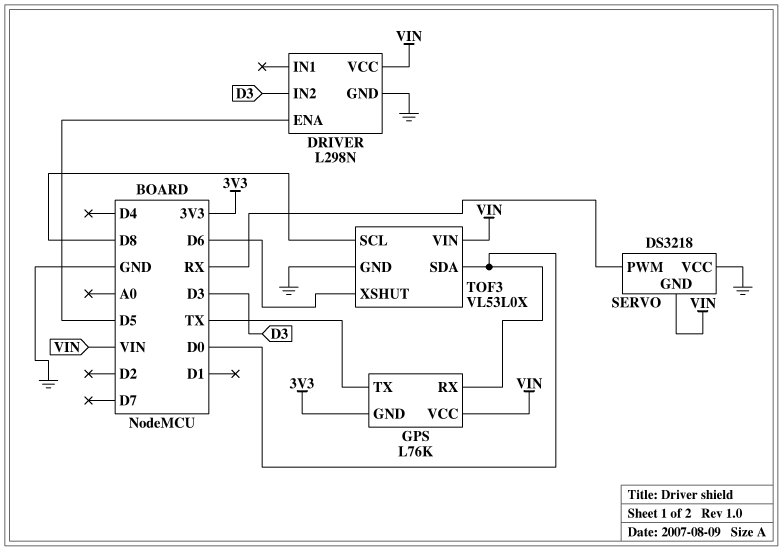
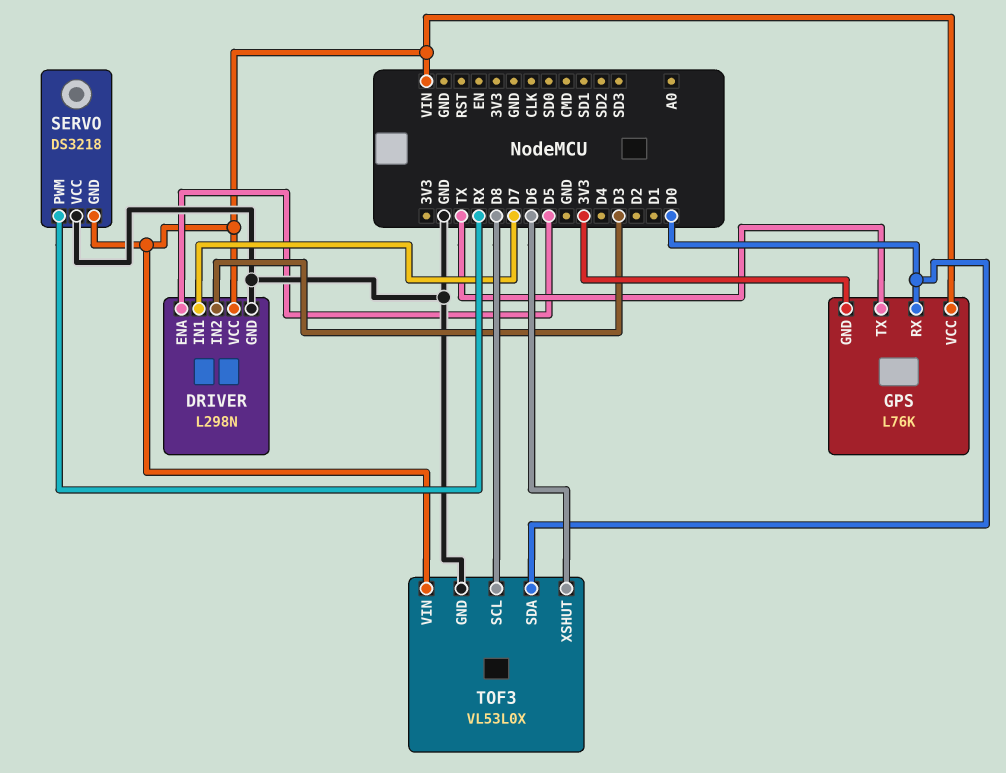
DRIVER pin IN1: none -> D7

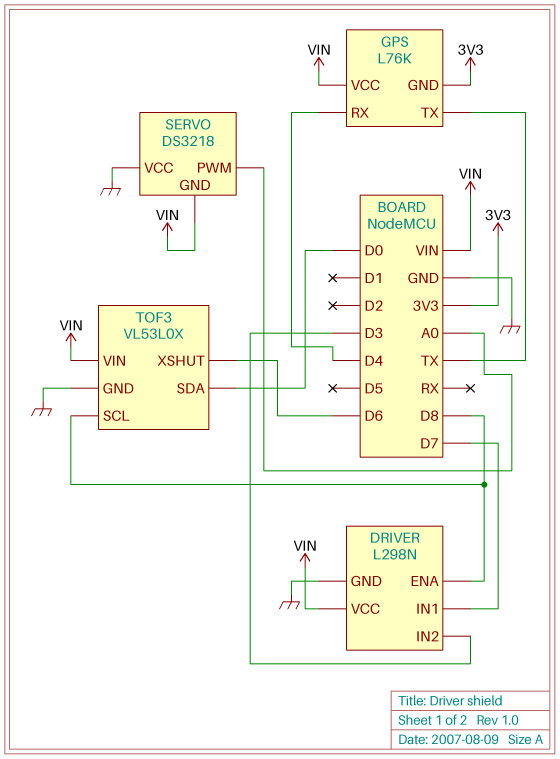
DRIVER pin ENA: D5 -> D8
GPS pin RX: D0 -> D4
SERVO pin PWM: RX -> A0

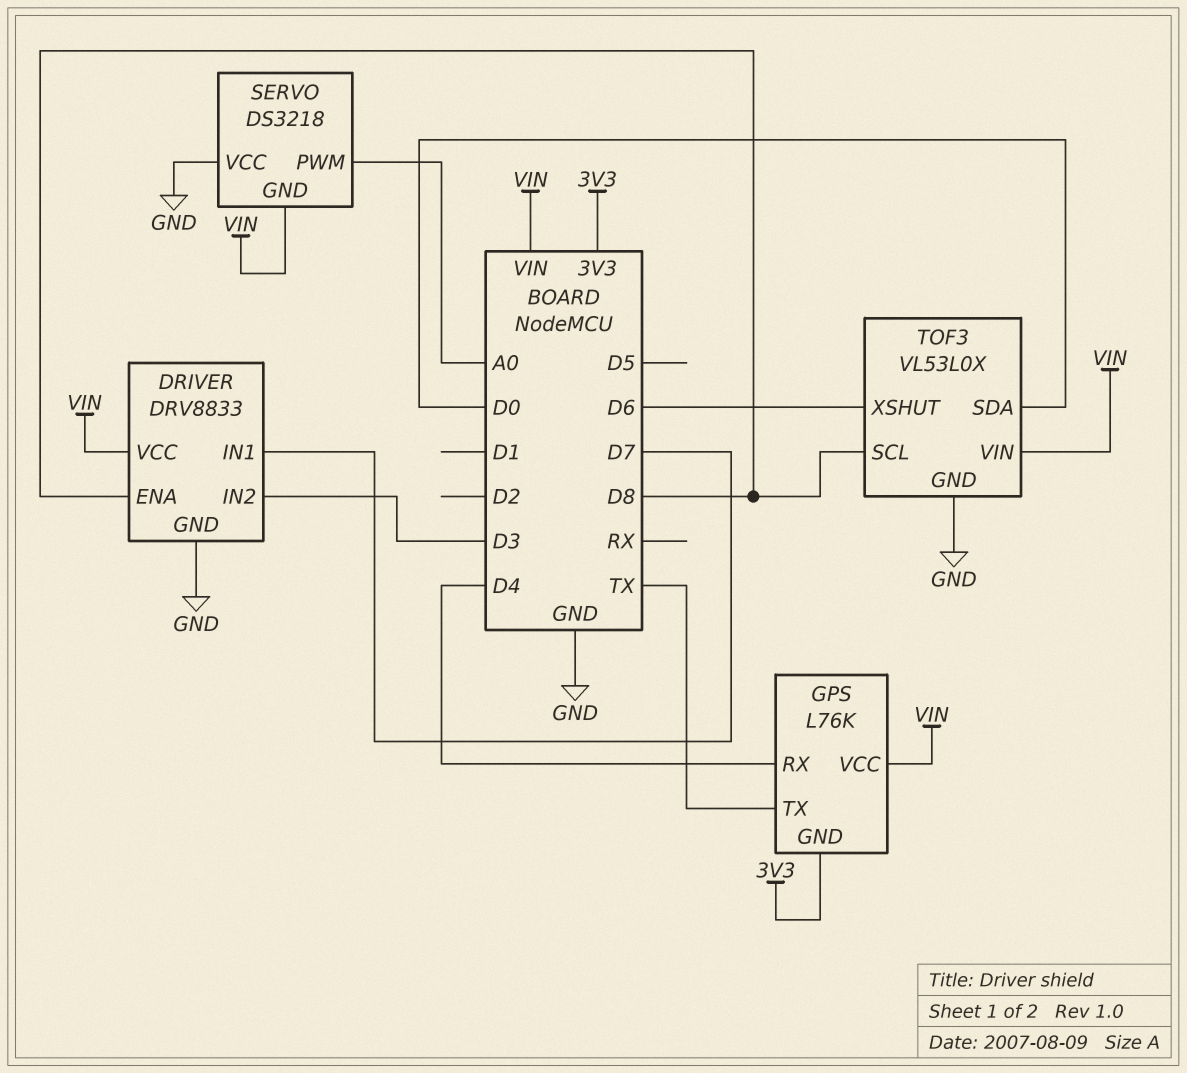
DRIVER: L298N -> DRV8833

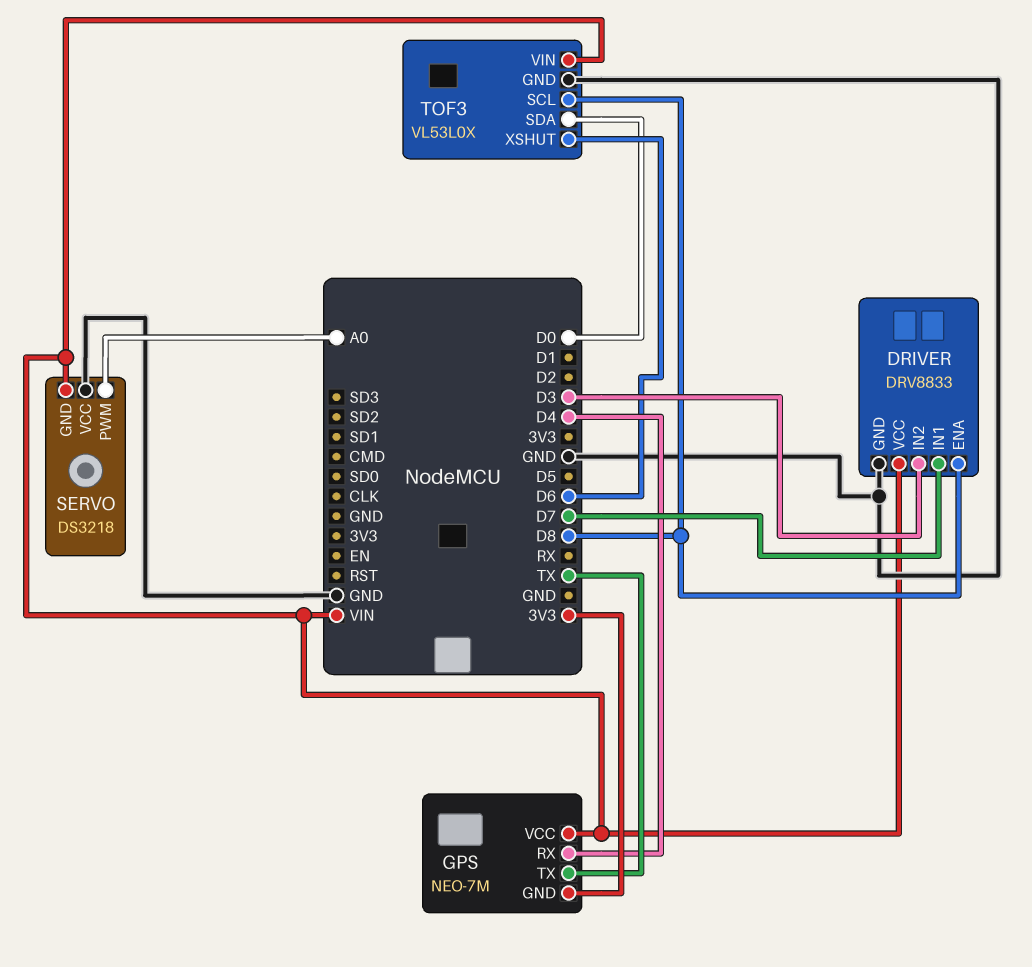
GPS: L76K -> NEO-7M

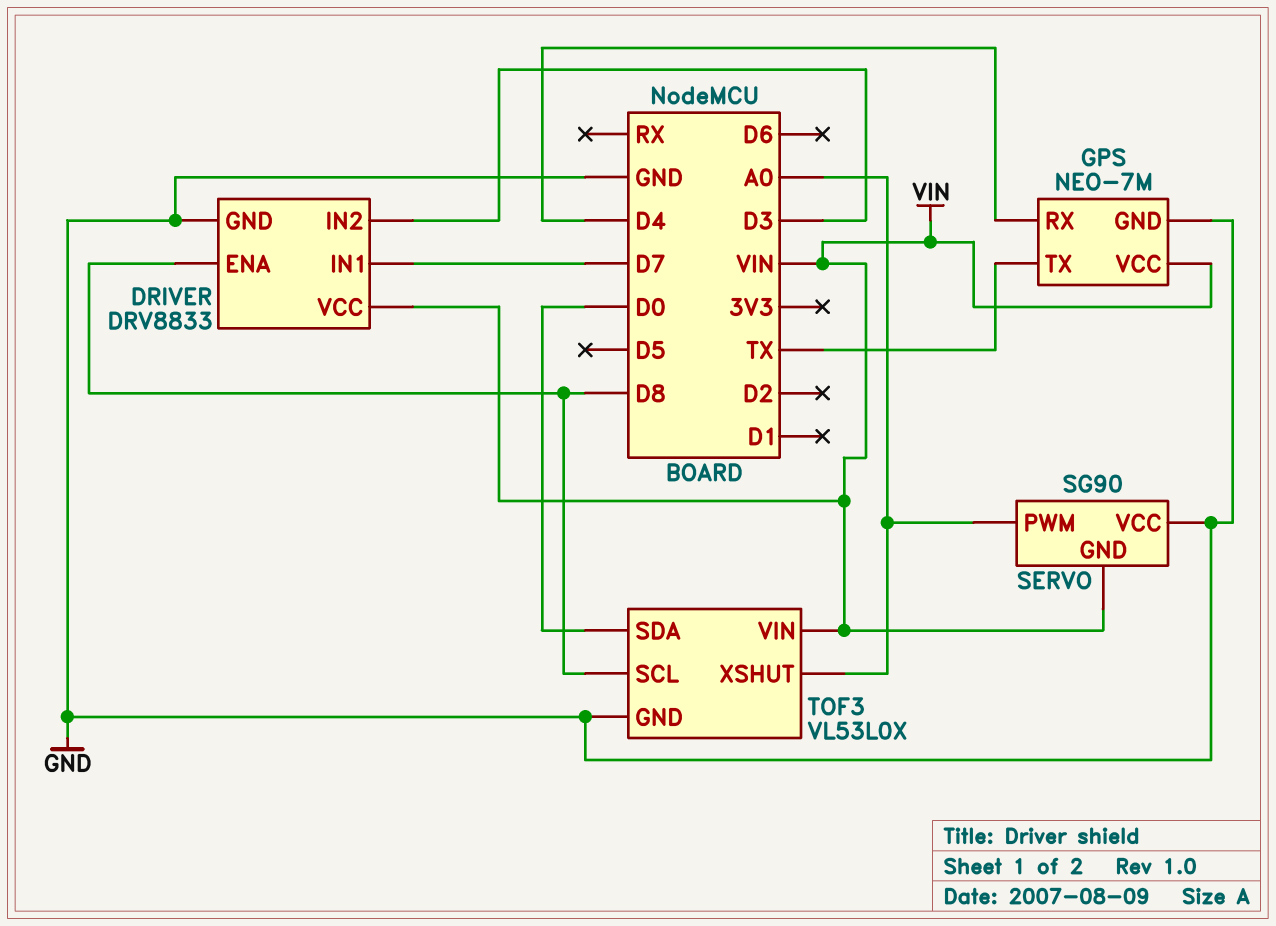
GPS pin GND: 3V3 -> GND
SERVO: DS3218 -> SG90
TOF3 pin XSHUT: D6 -> A0

